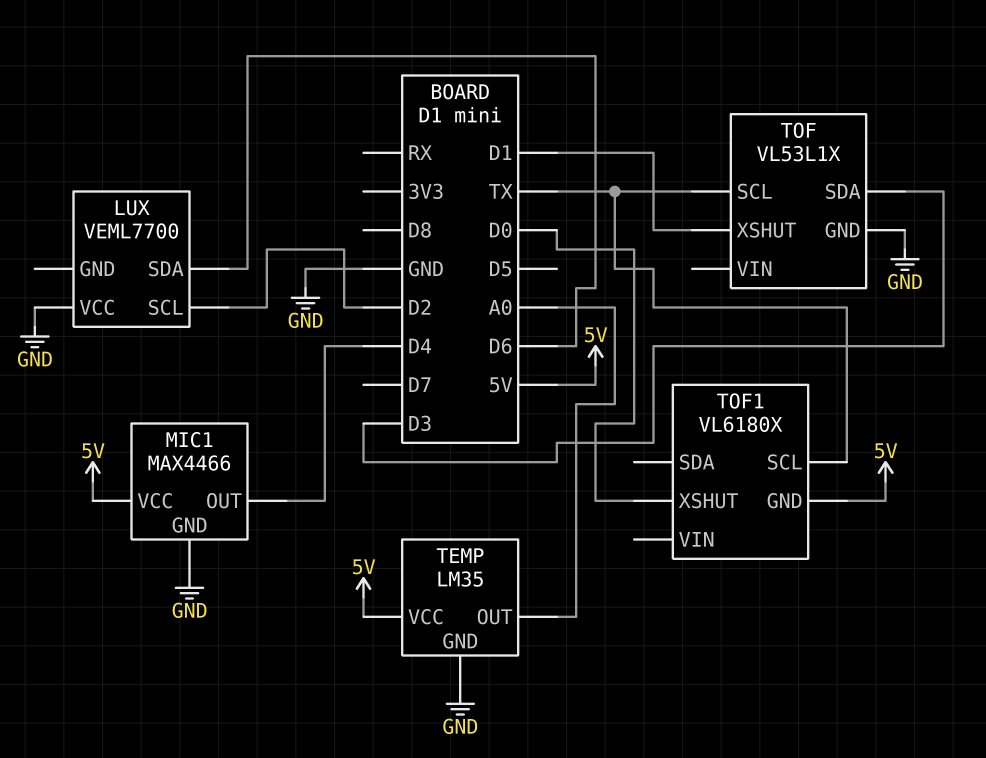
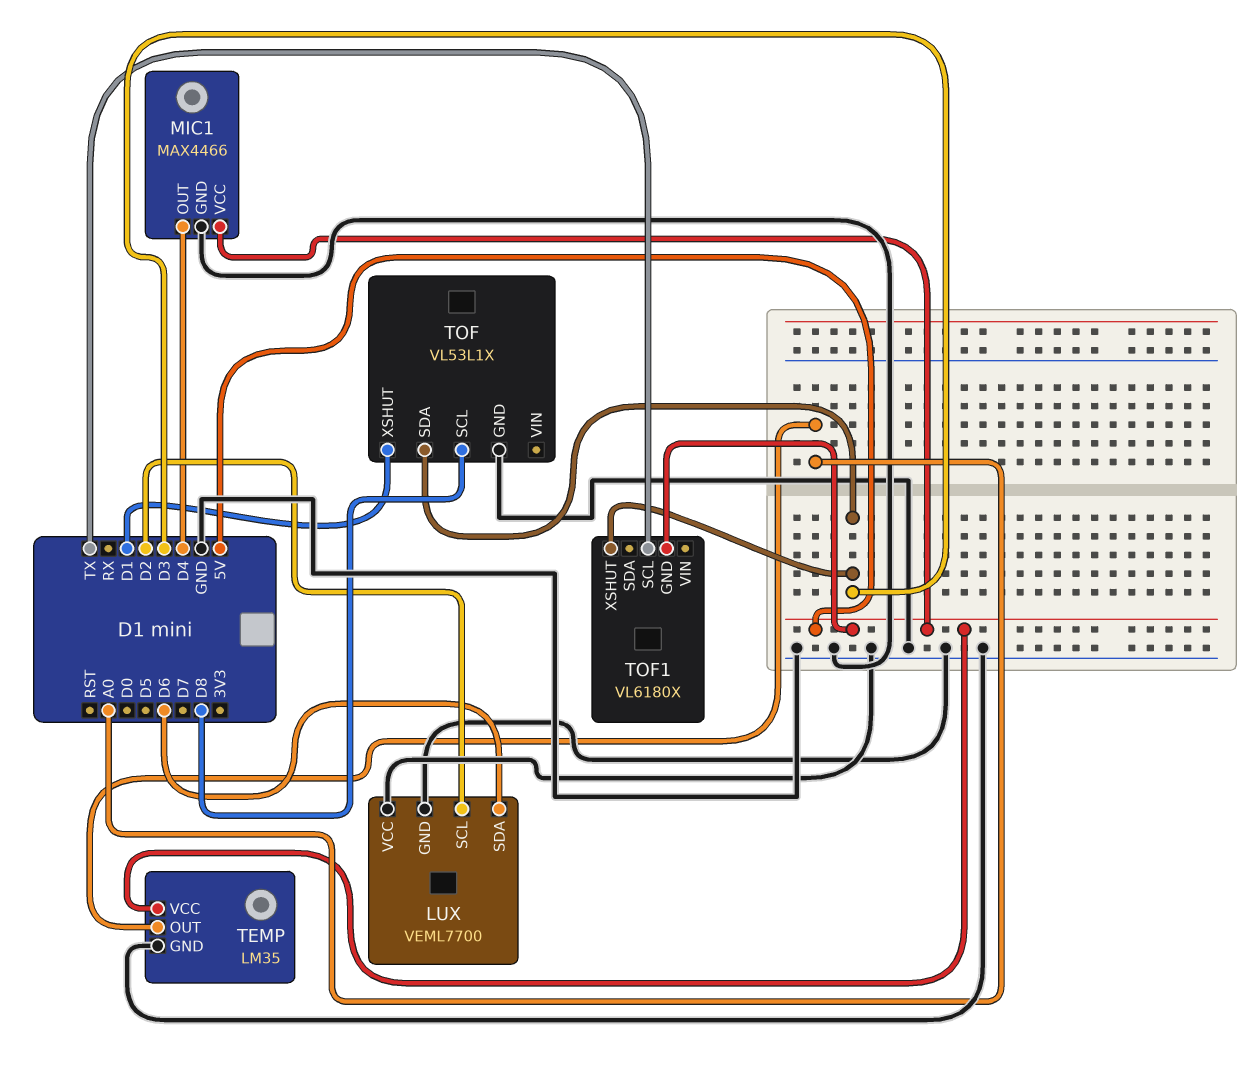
LUX pin GND: none -> GND
TOF pin SCL: TX -> D8
TOF1 pin XSHUT: D0 -> D3

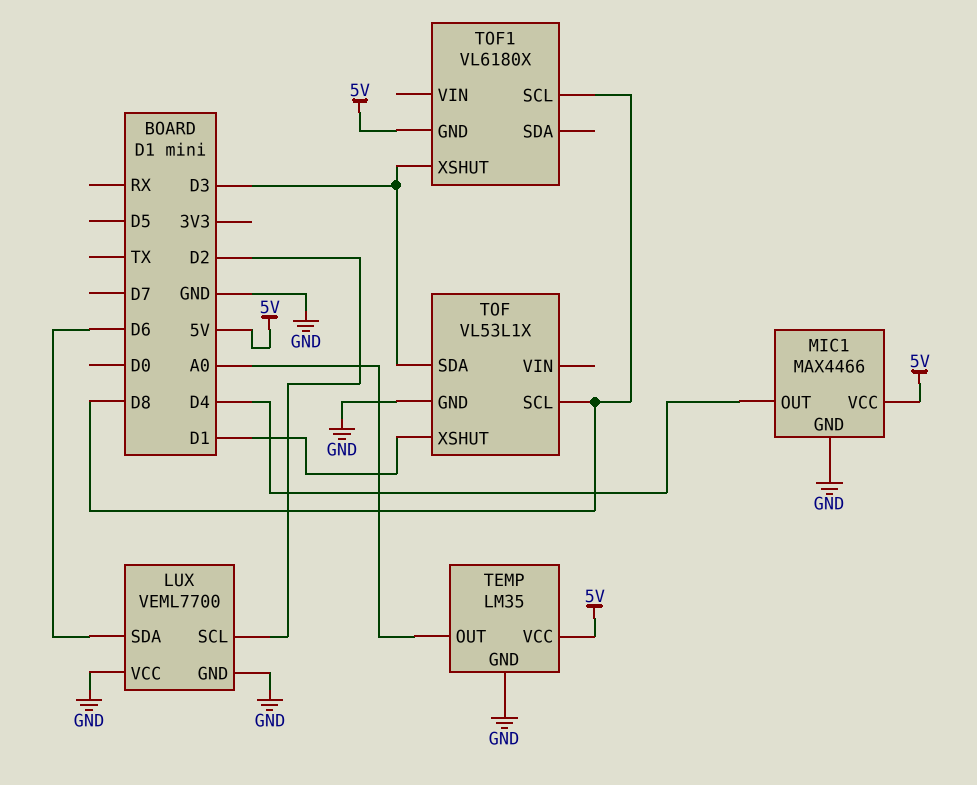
TOF1 pin SCL: TX -> D8

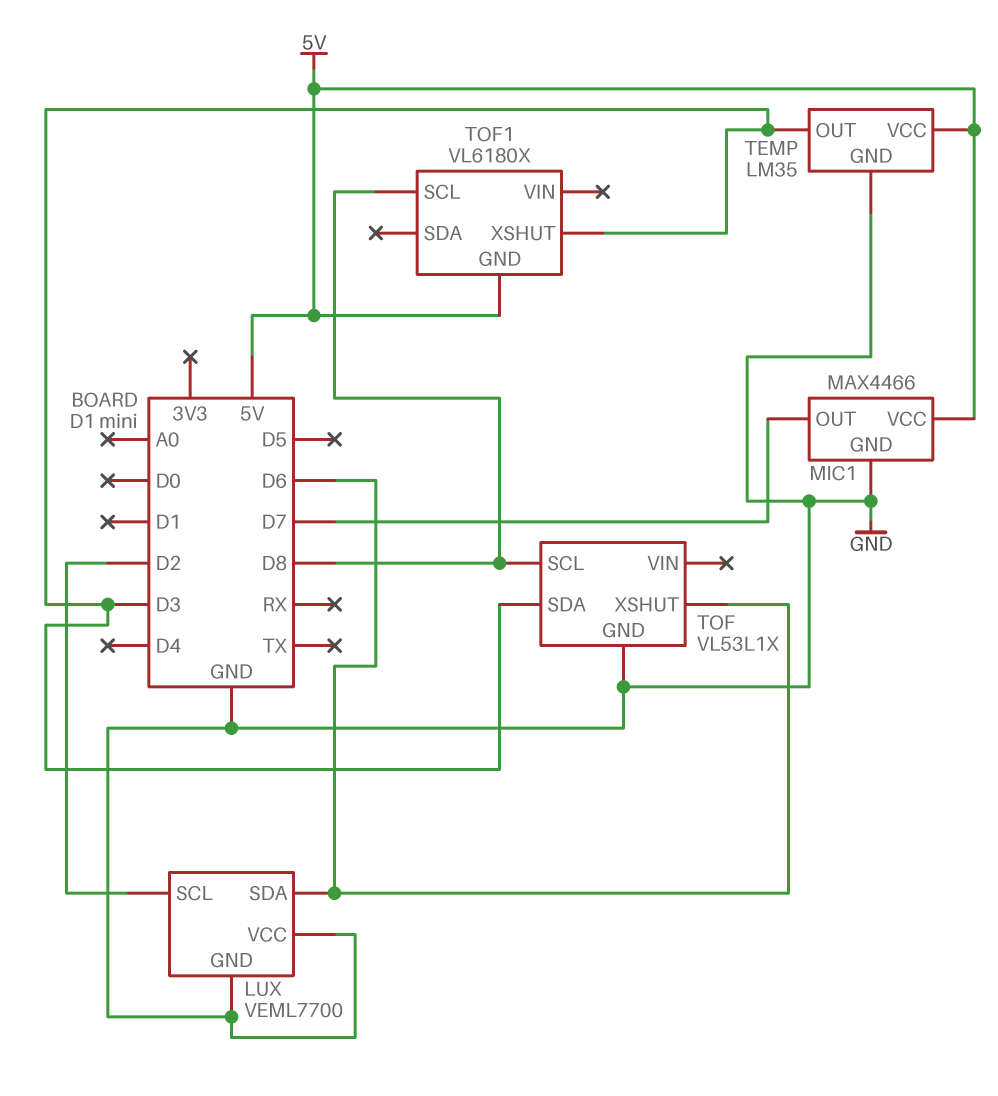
MIC1 pin OUT: D4 -> D7
TEMP pin OUT: A0 -> D3
TOF pin XSHUT: D1 -> D6

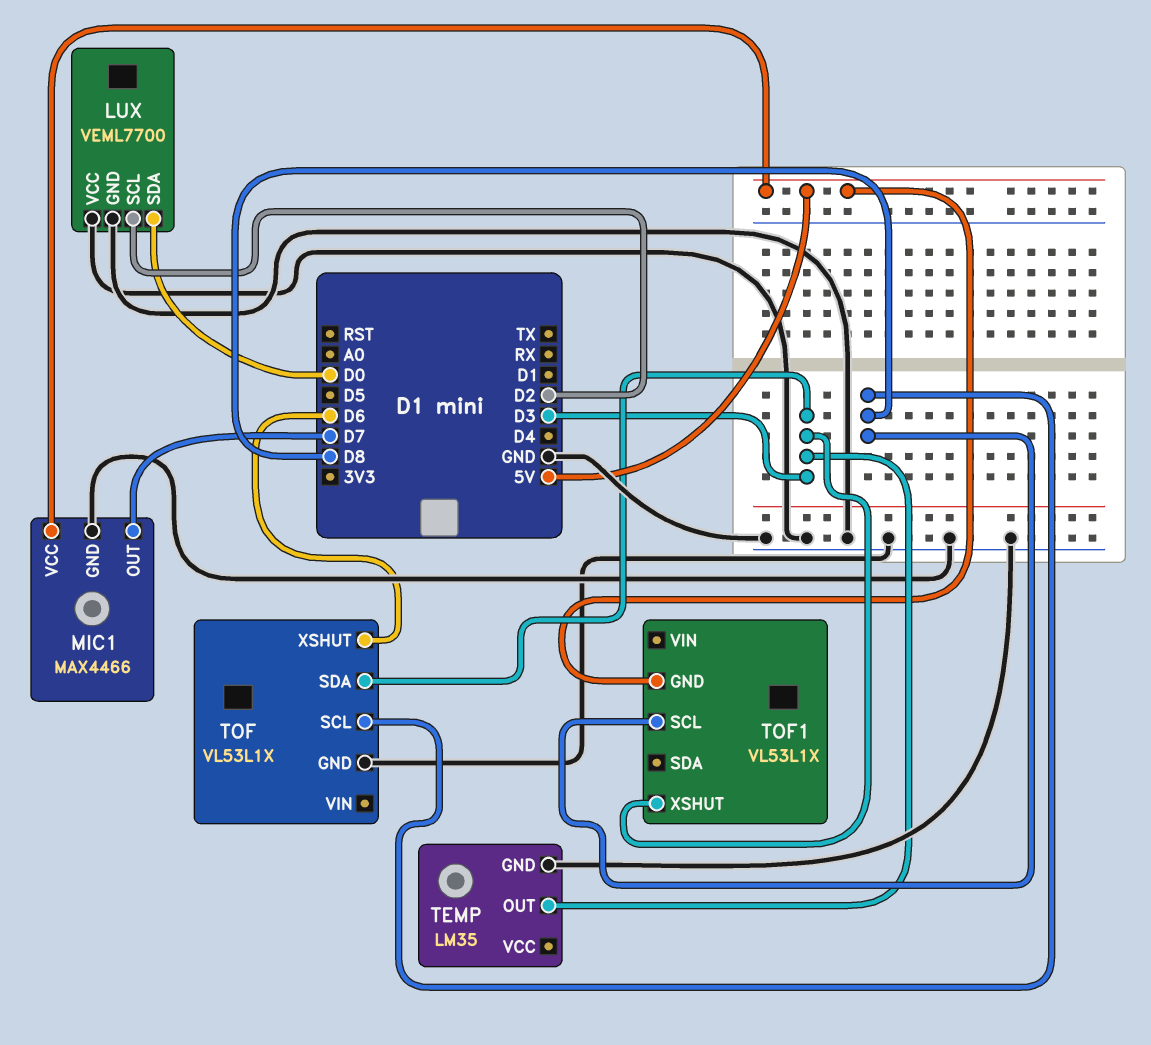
LUX pin SDA: D6 -> D0
TEMP pin VCC: 5V -> none
TOF1: VL6180X -> VL53L1X

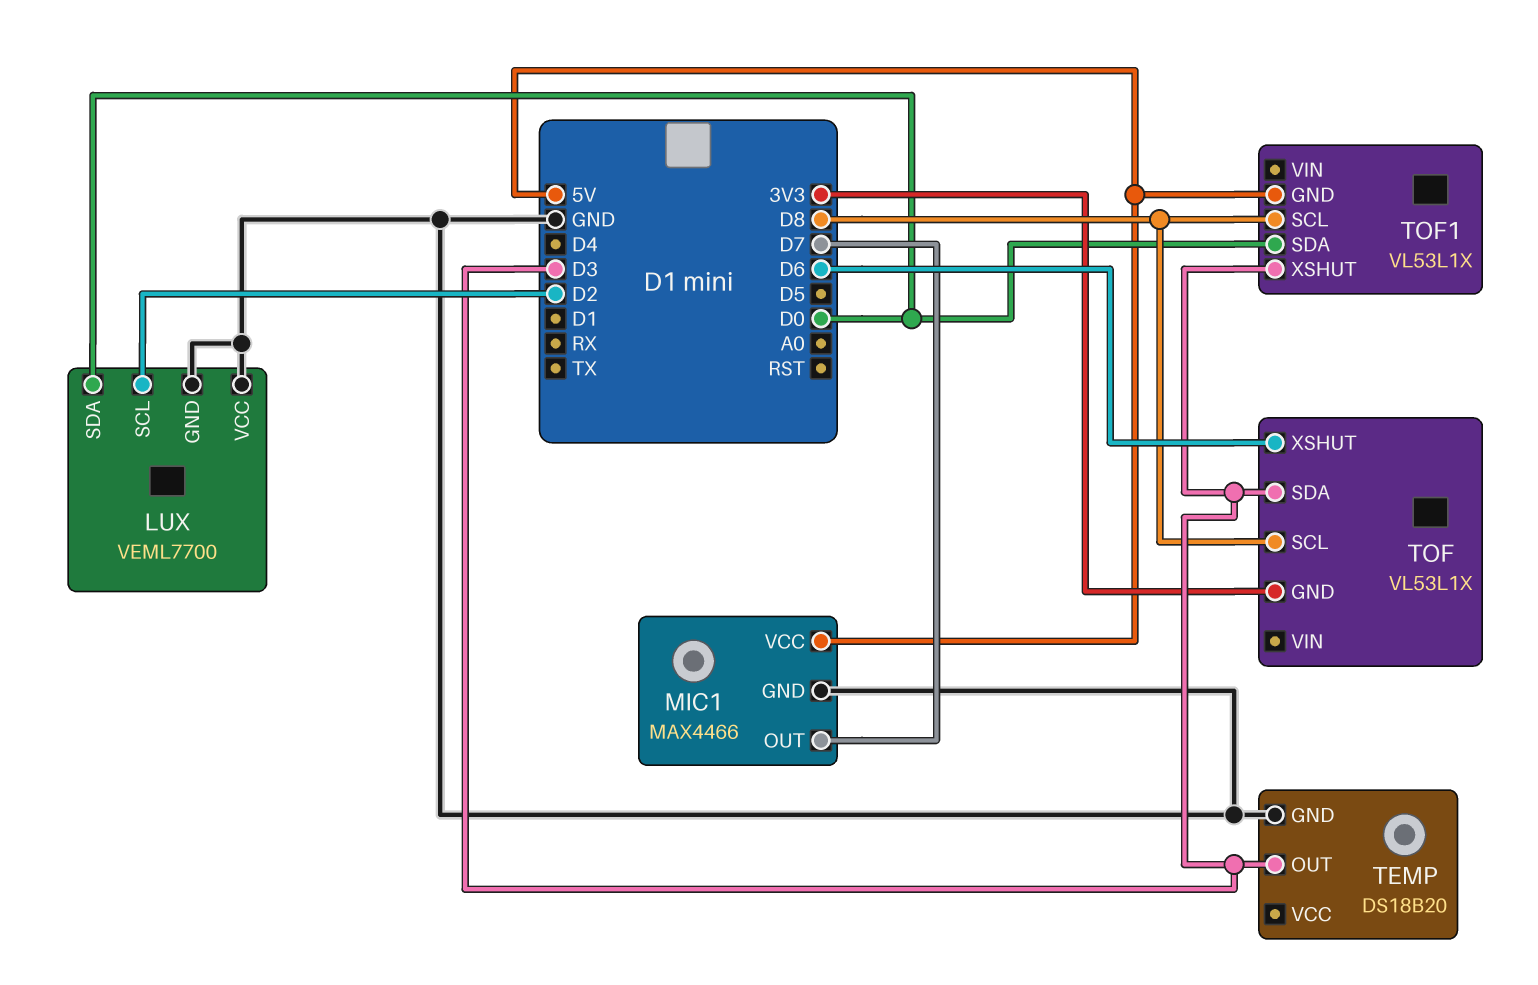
TEMP: LM35 -> DS18B20
TOF pin GND: GND -> 3V3
TOF1 pin SDA: none -> D0

